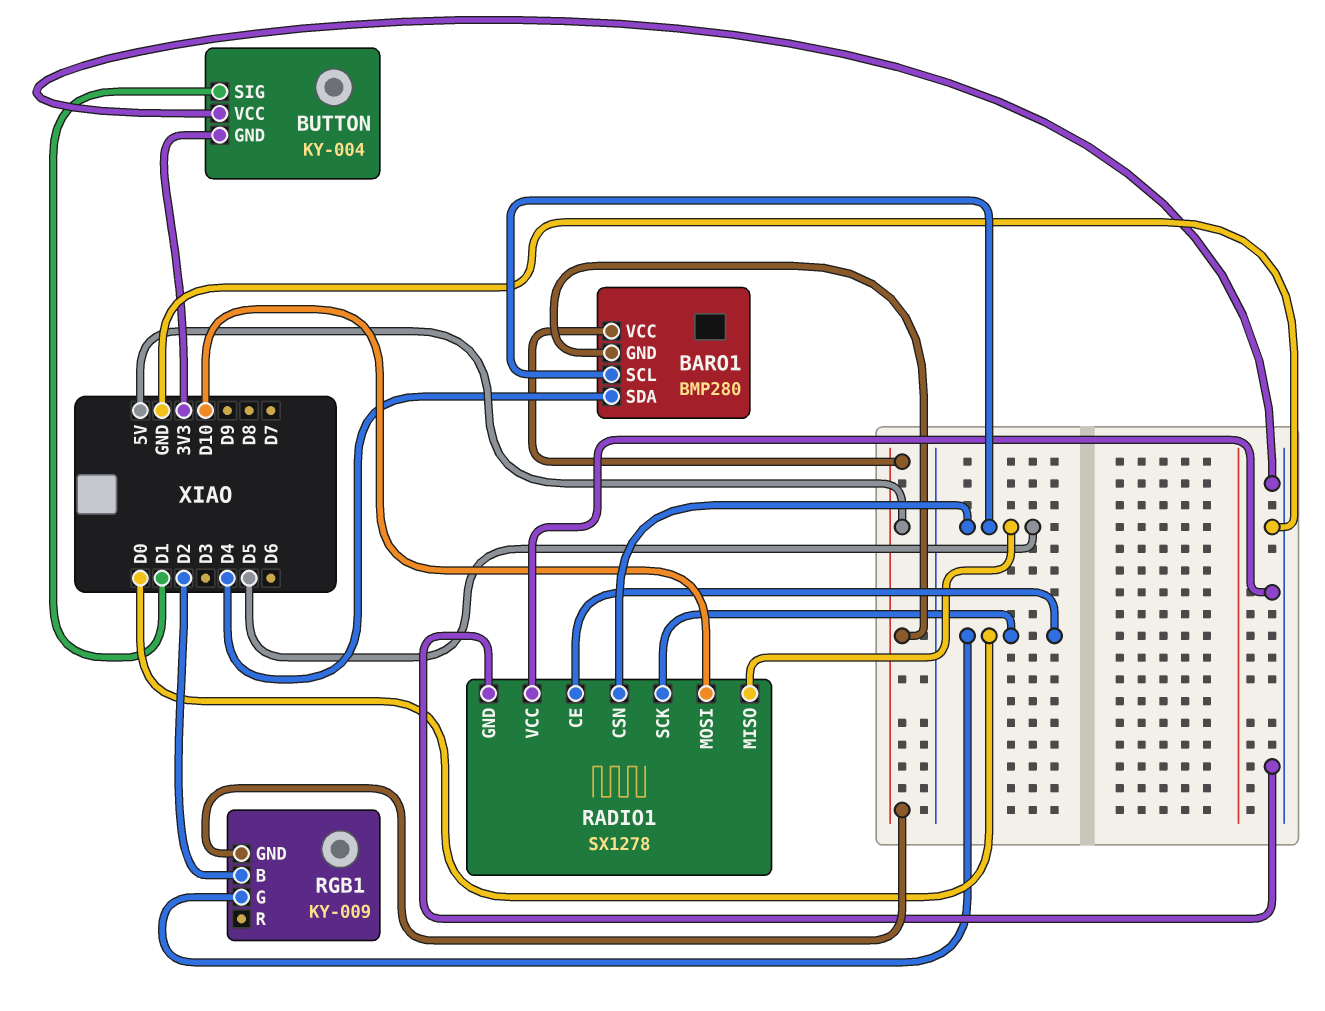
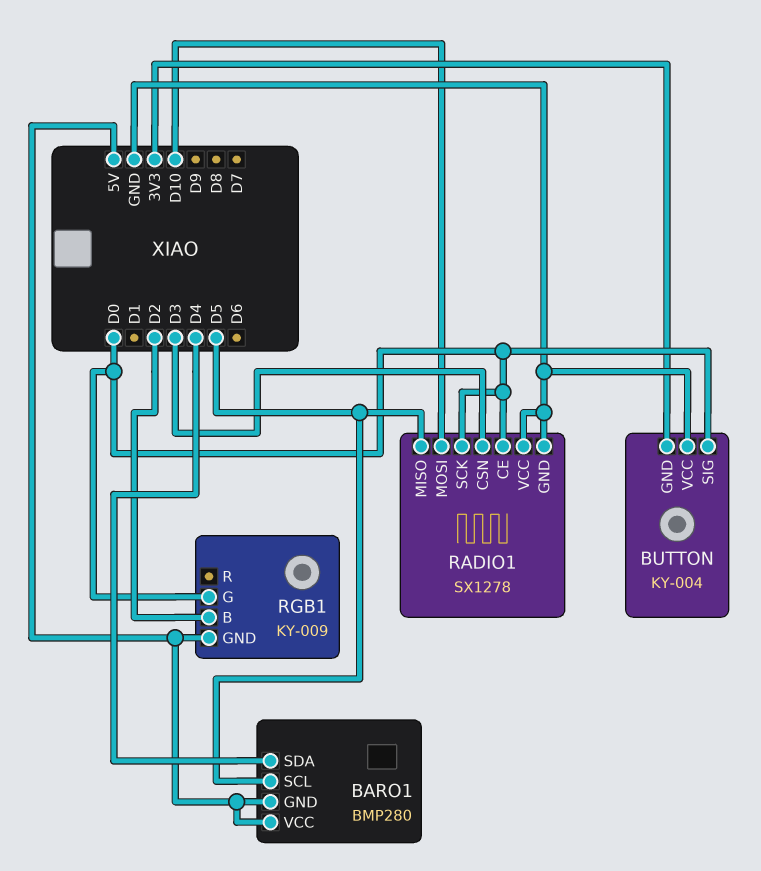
BUTTON pin SIG: D1 -> D0
RADIO1 pin CSN: D5 -> D3

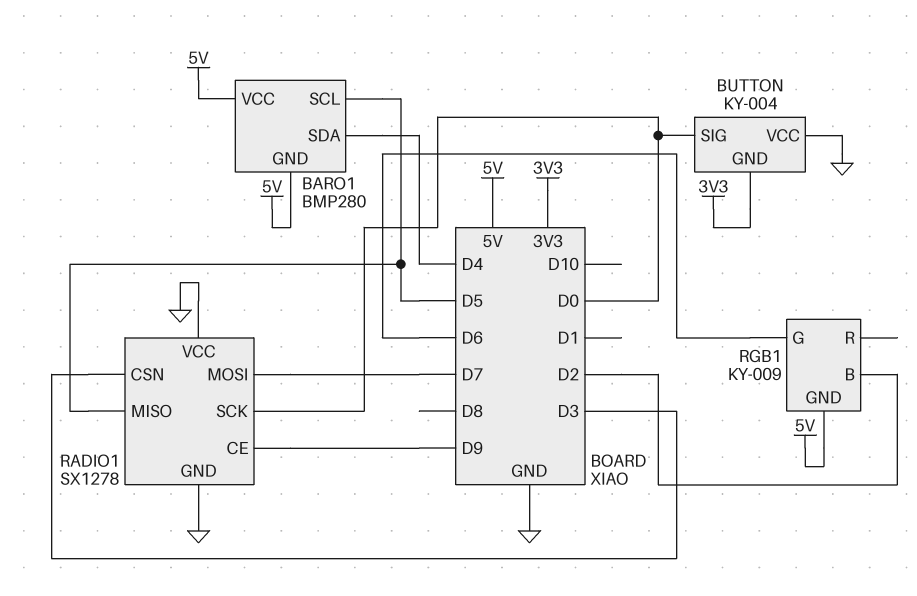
RADIO1 pin CE: D0 -> D9
RADIO1 pin MOSI: D10 -> D7
RGB1 pin G: D0 -> D6

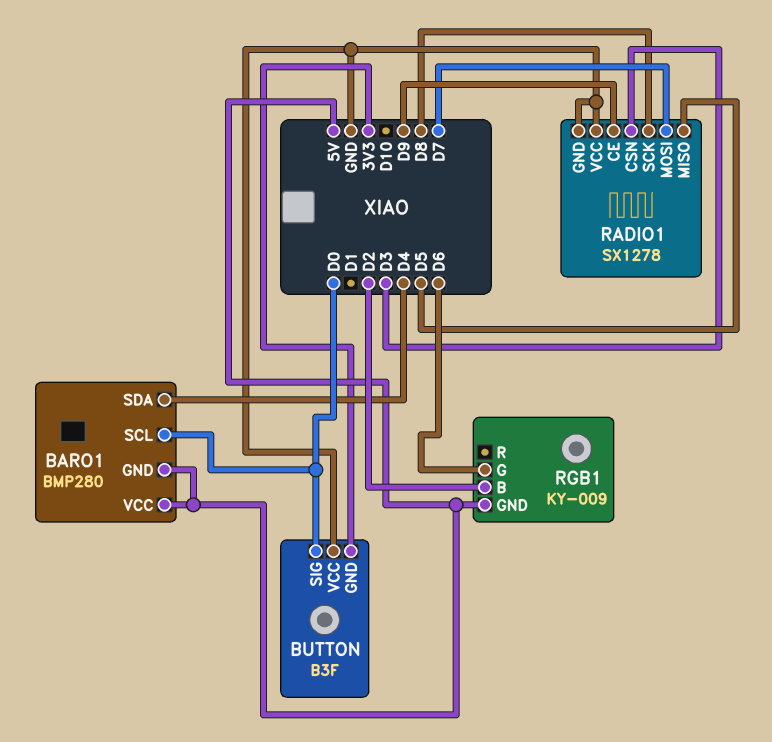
BARO1 pin SCL: D5 -> D0
BUTTON: KY-004 -> B3F
RADIO1 pin SCK: D0 -> D8

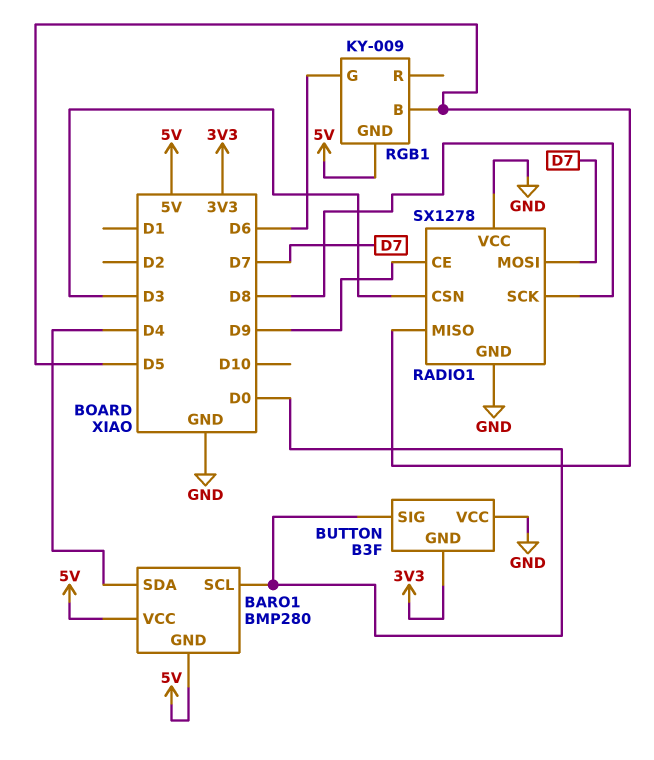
RGB1 pin B: D2 -> D5

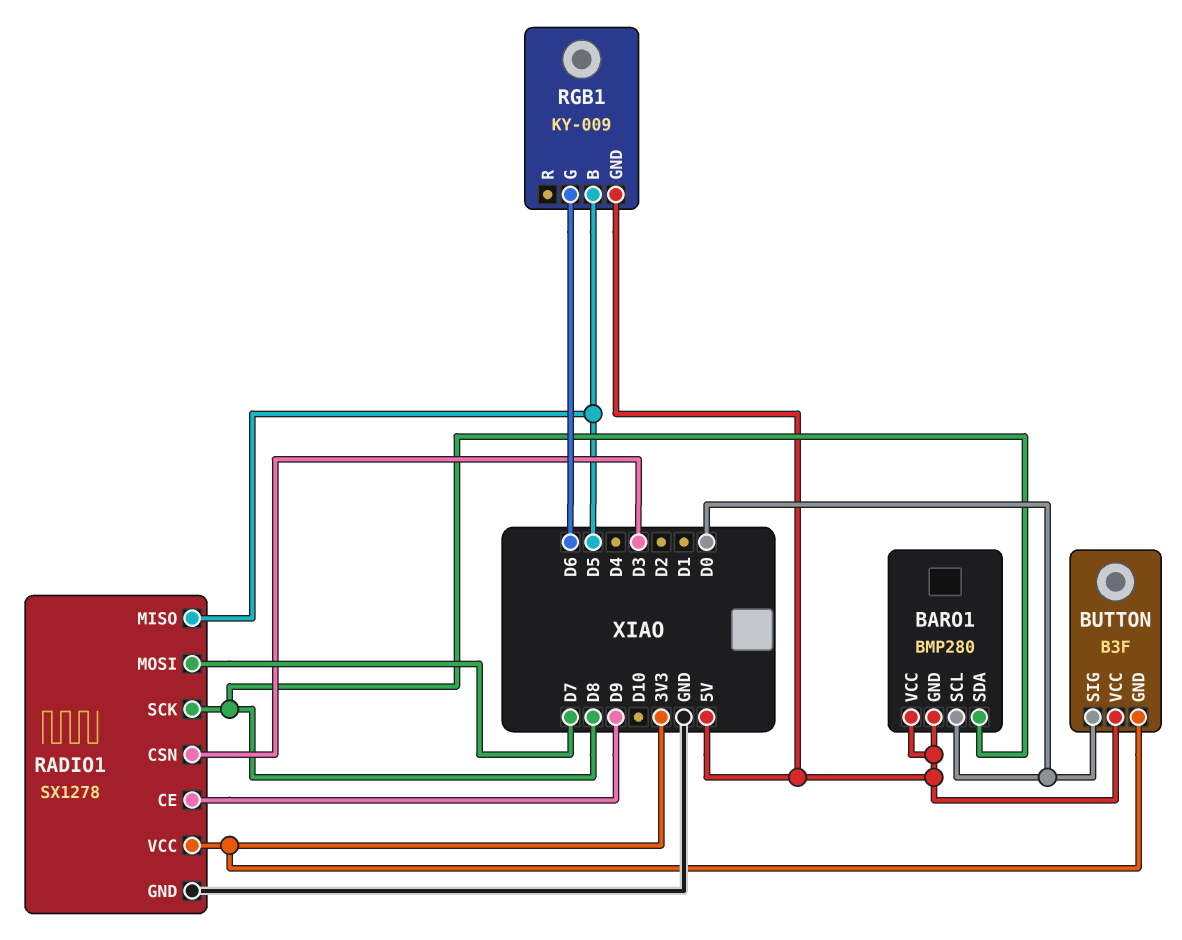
BARO1 pin SDA: D4 -> D8
BUTTON pin VCC: GND -> 5V
RADIO1 pin VCC: GND -> 3V3

